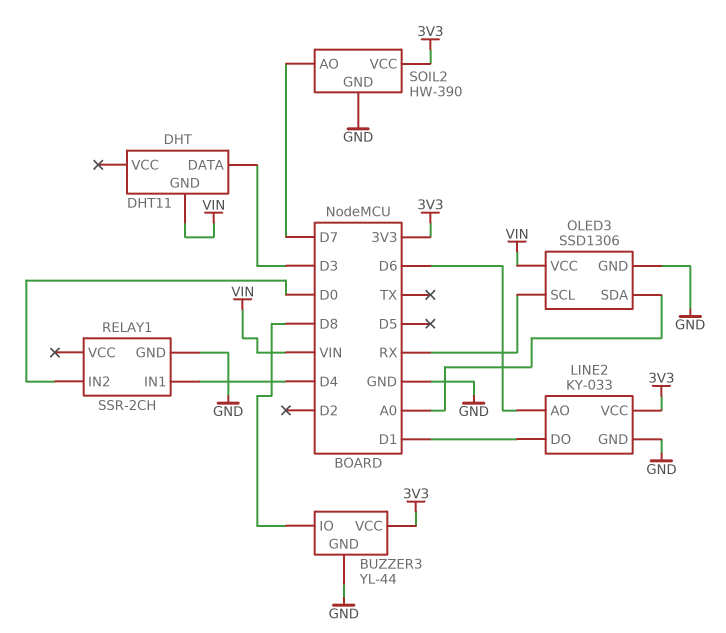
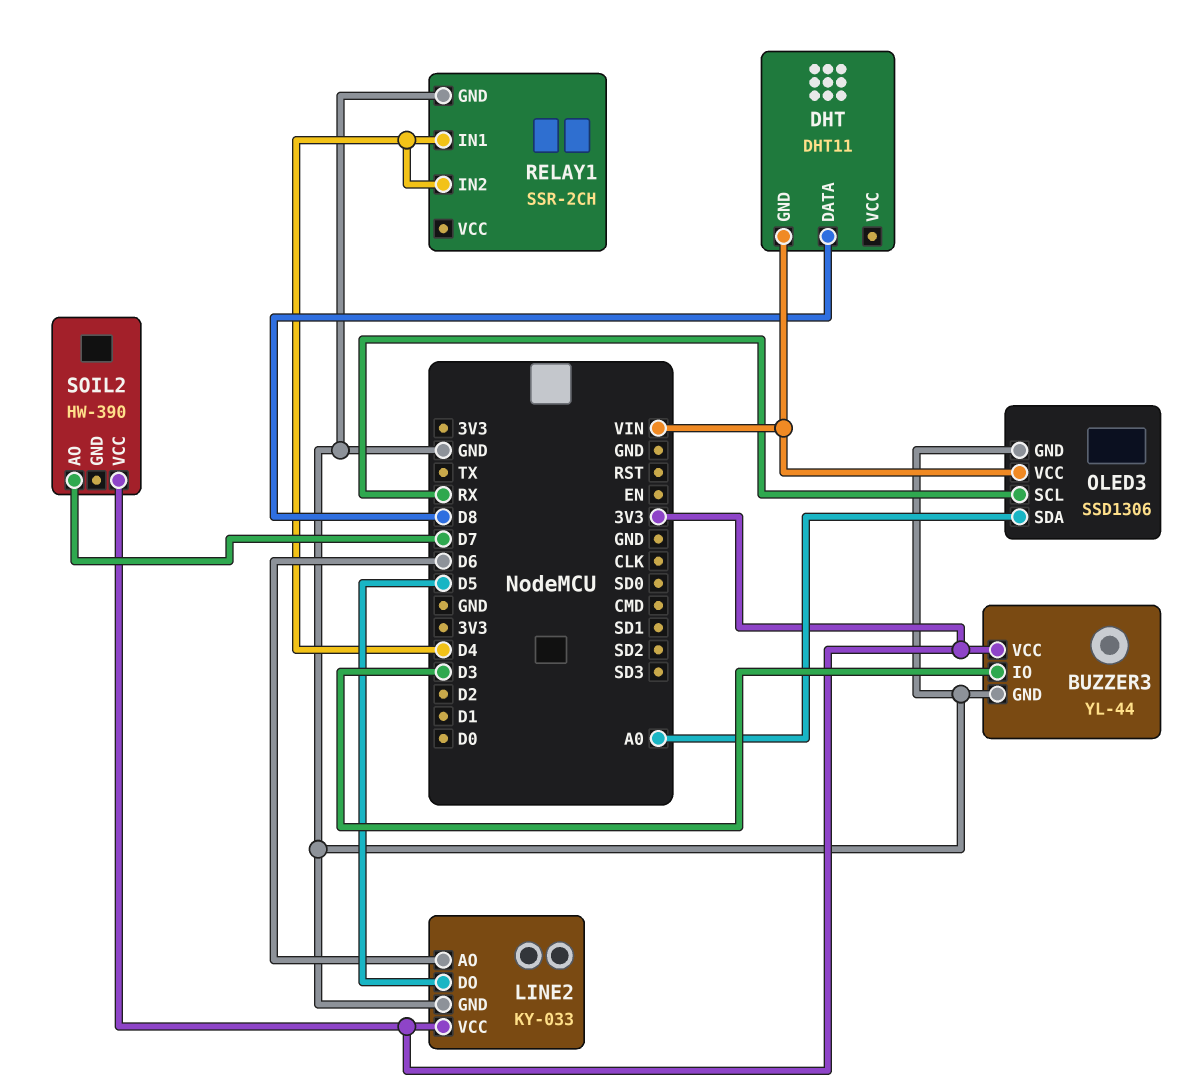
BUZZER3 pin IO: D8 -> D3
DHT pin DATA: D3 -> D8
LINE2 pin DO: D1 -> D5
RELAY1 pin IN2: D0 -> D4
SOIL2 pin GND: GND -> none

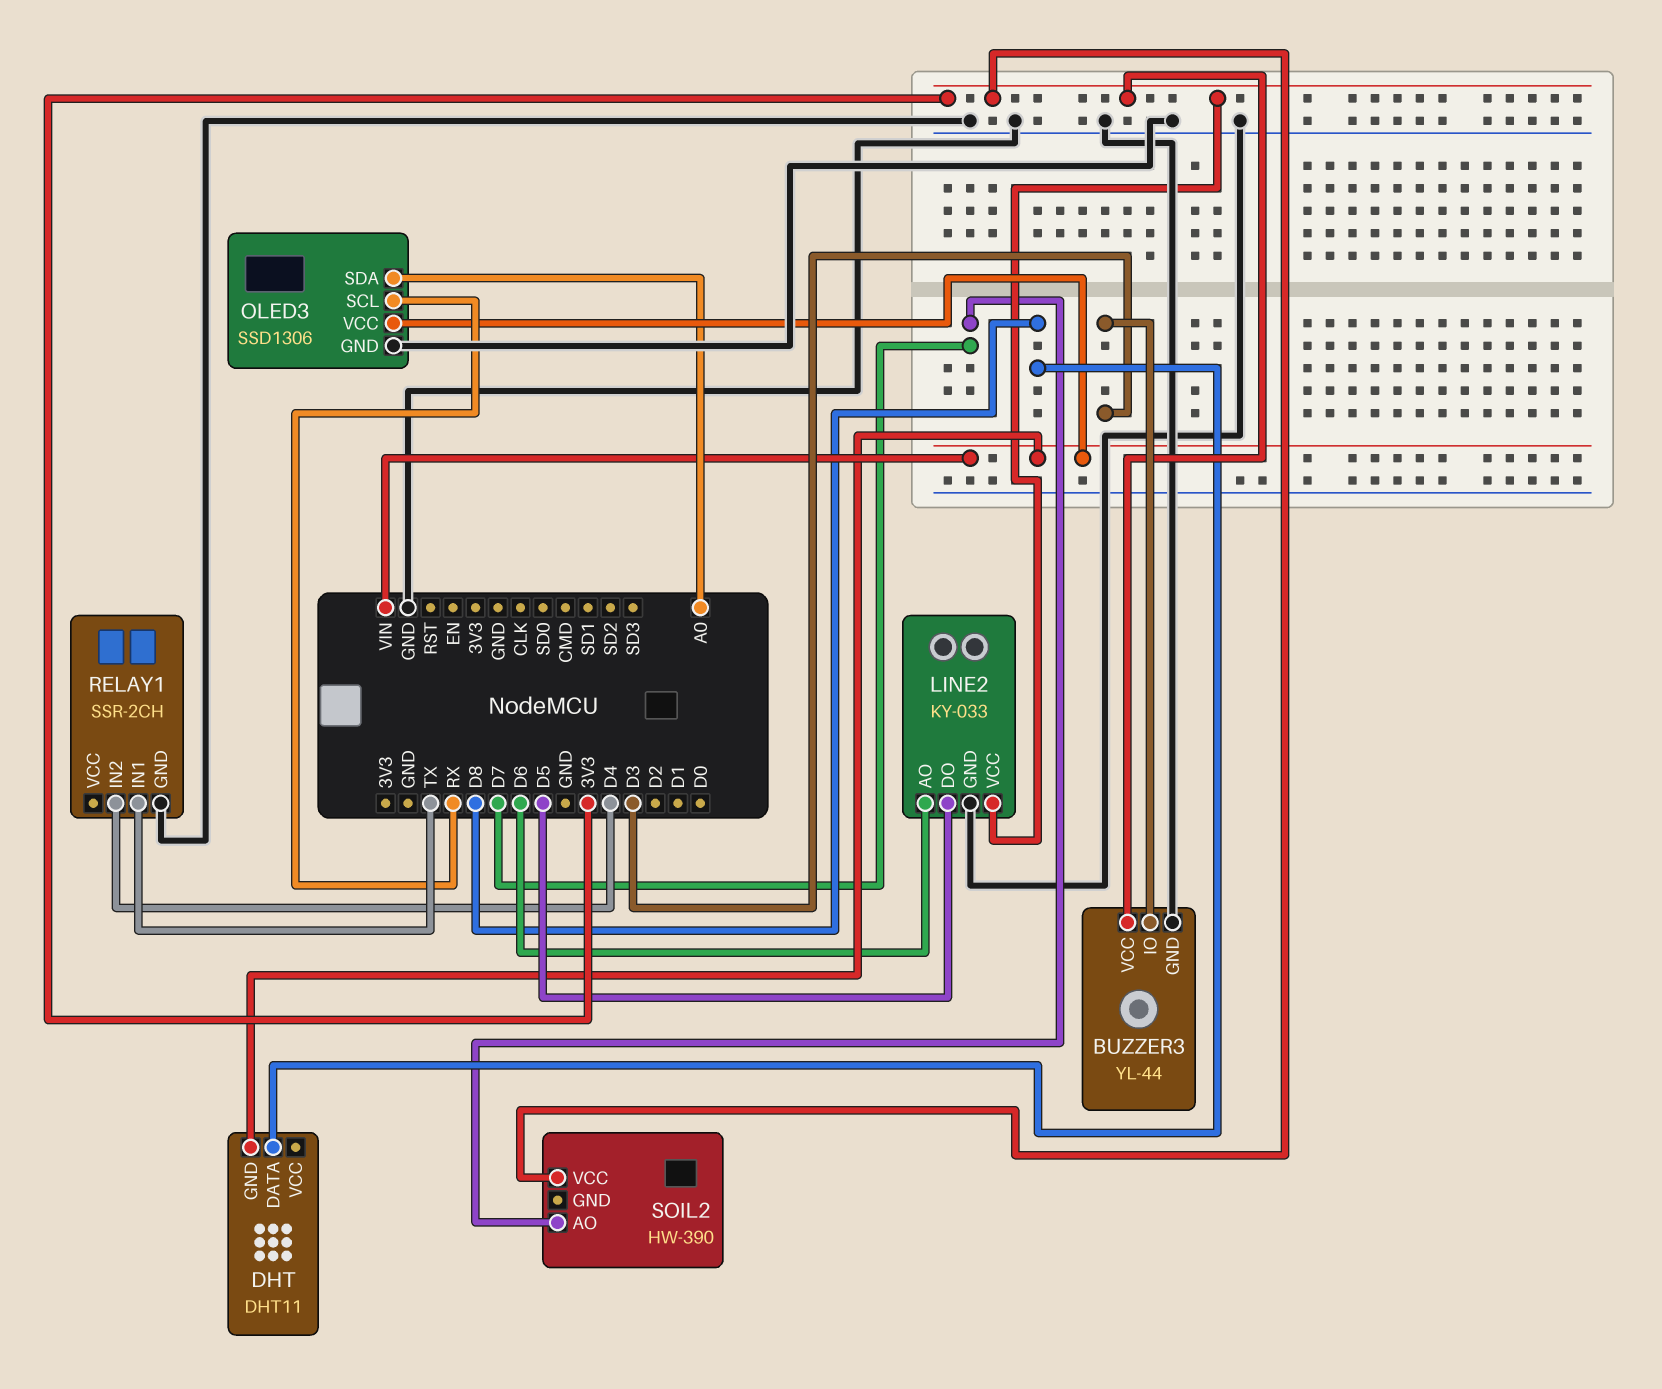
RELAY1 pin IN1: D4 -> TX

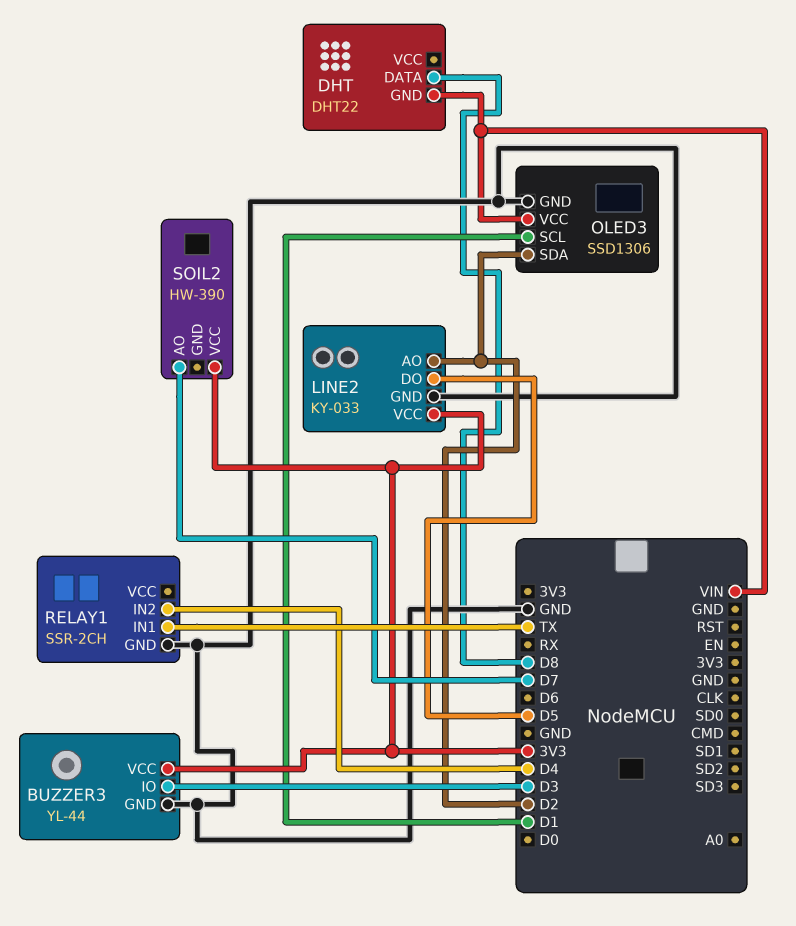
DHT: DHT11 -> DHT22
LINE2 pin AO: D6 -> D2
OLED3 pin SCL: RX -> D1
OLED3 pin SDA: A0 -> D2

